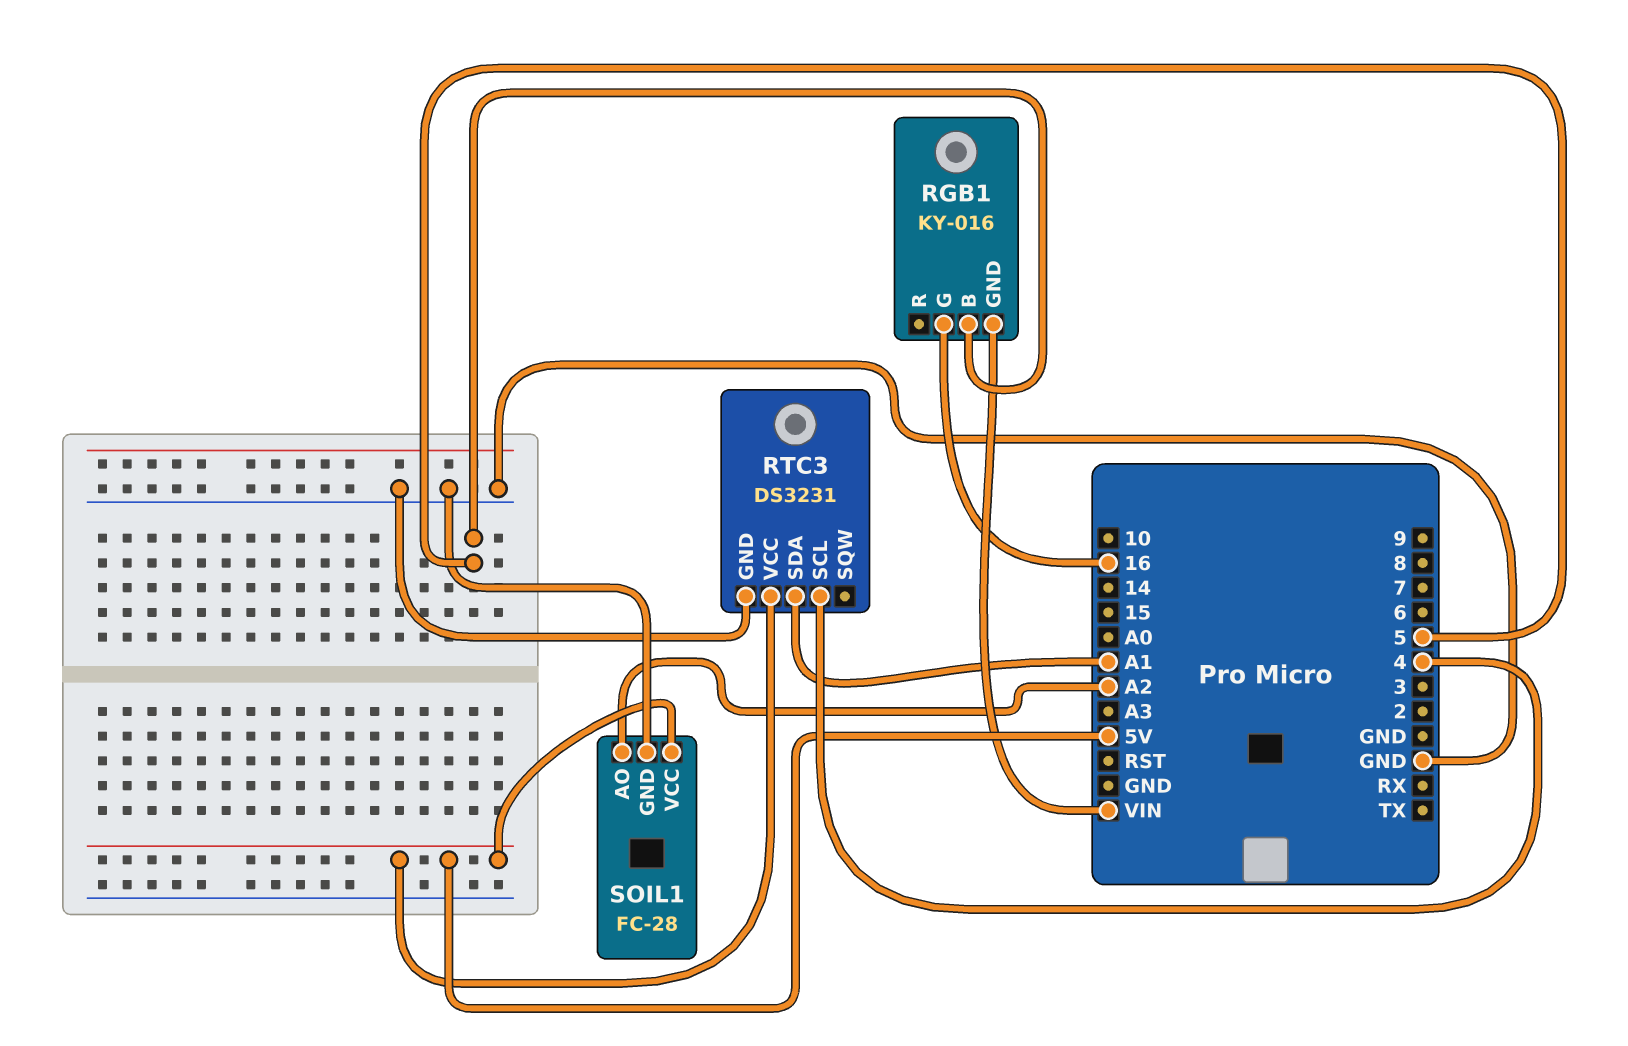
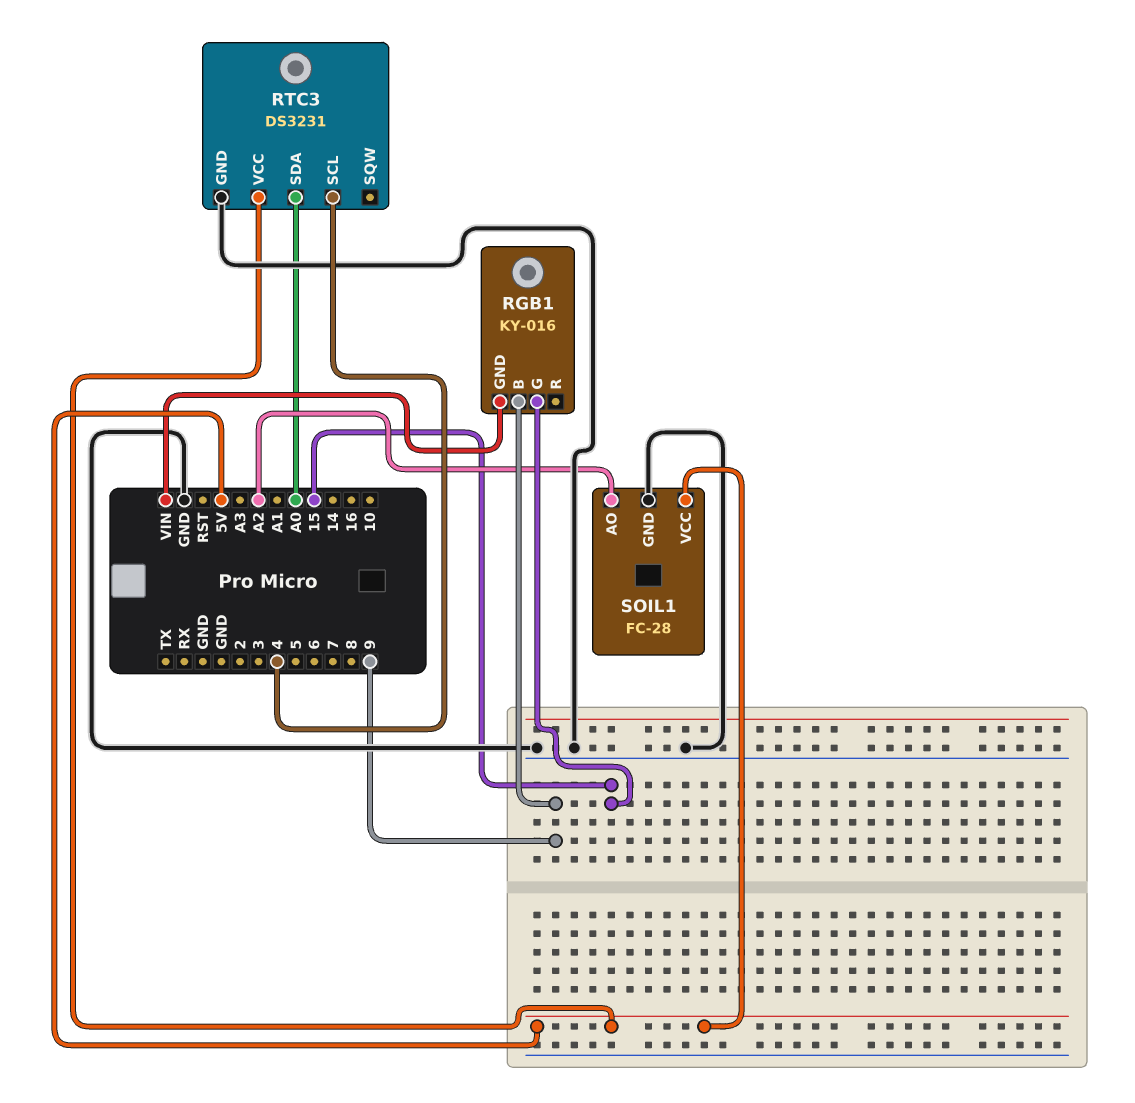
RGB1 pin B: 5 -> 9
RGB1 pin G: 16 -> 15
RTC3 pin SDA: A1 -> A0

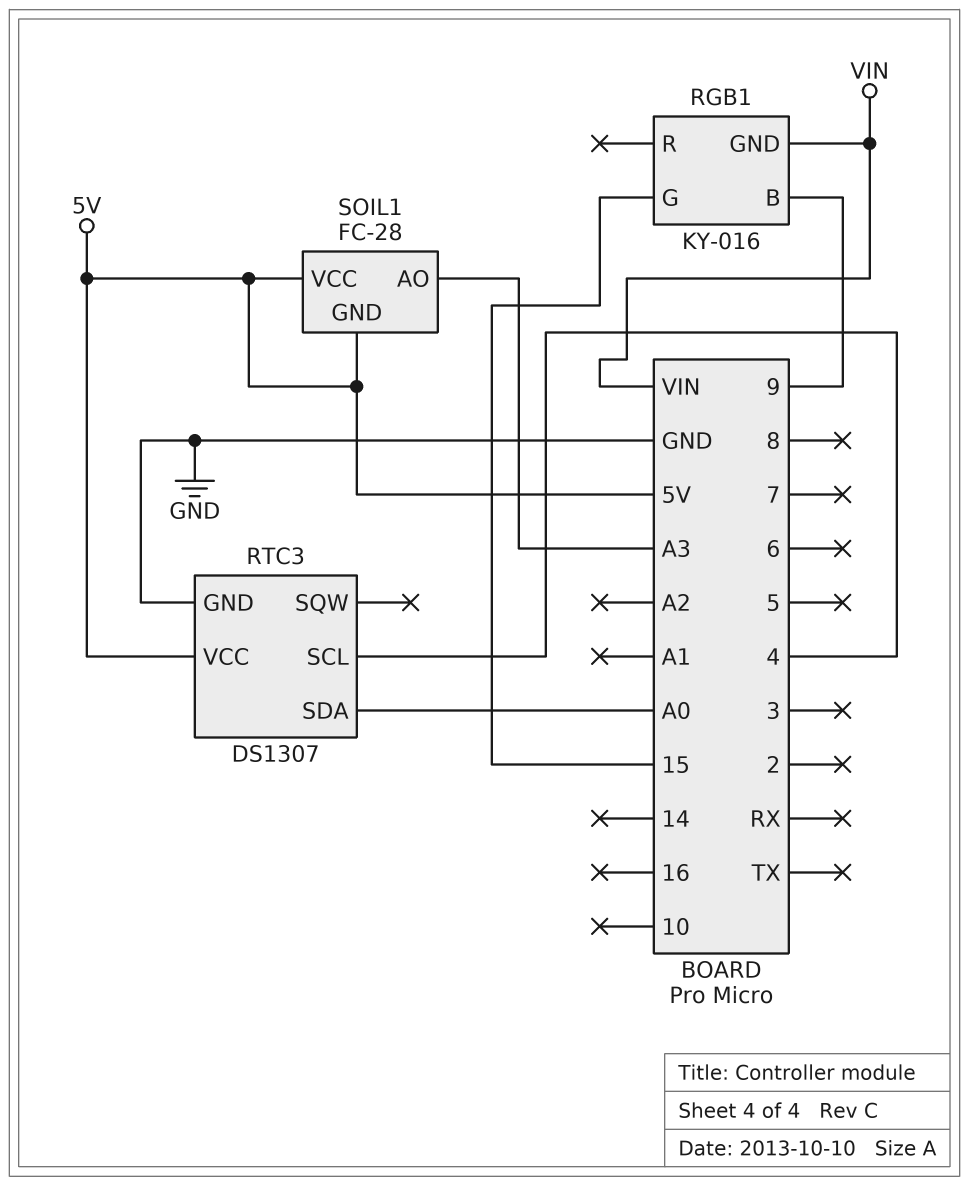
RTC3: DS3231 -> DS1307
SOIL1 pin AO: A2 -> A3
SOIL1 pin GND: GND -> 5V

